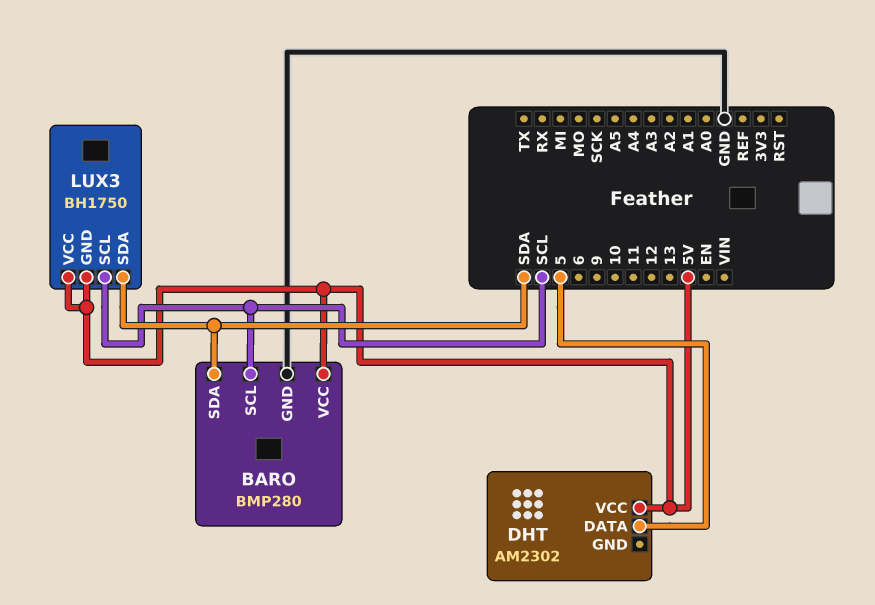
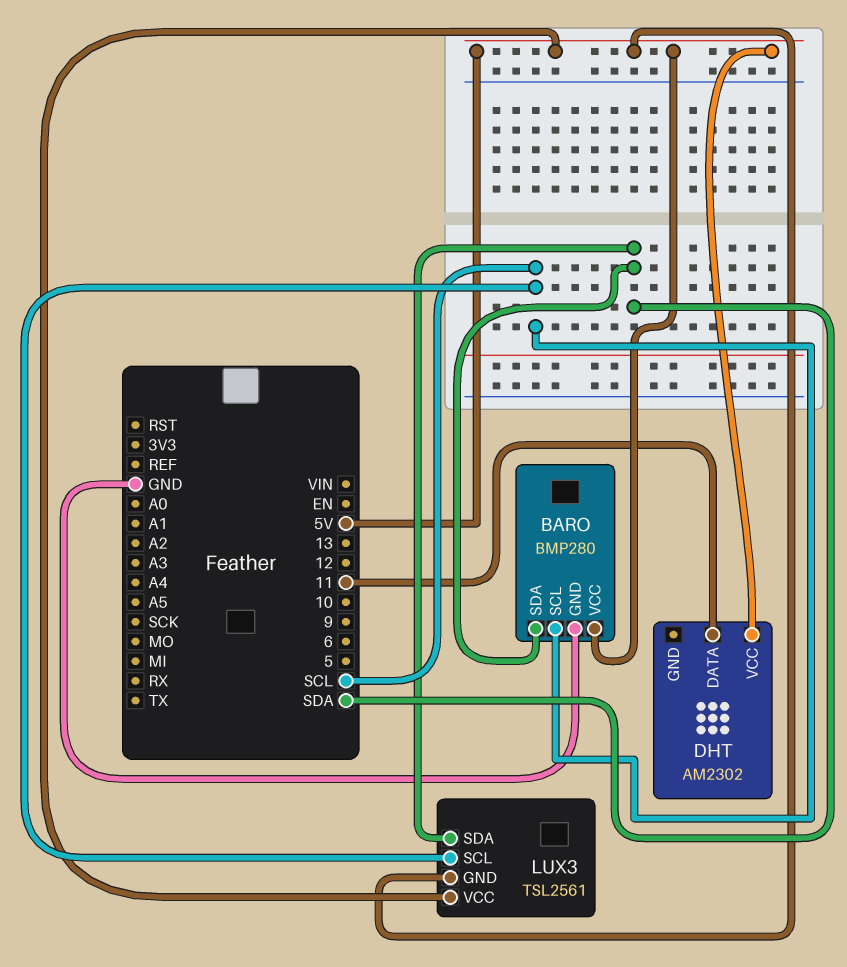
DHT pin DATA: 5 -> 11
LUX3: BH1750 -> TSL2561

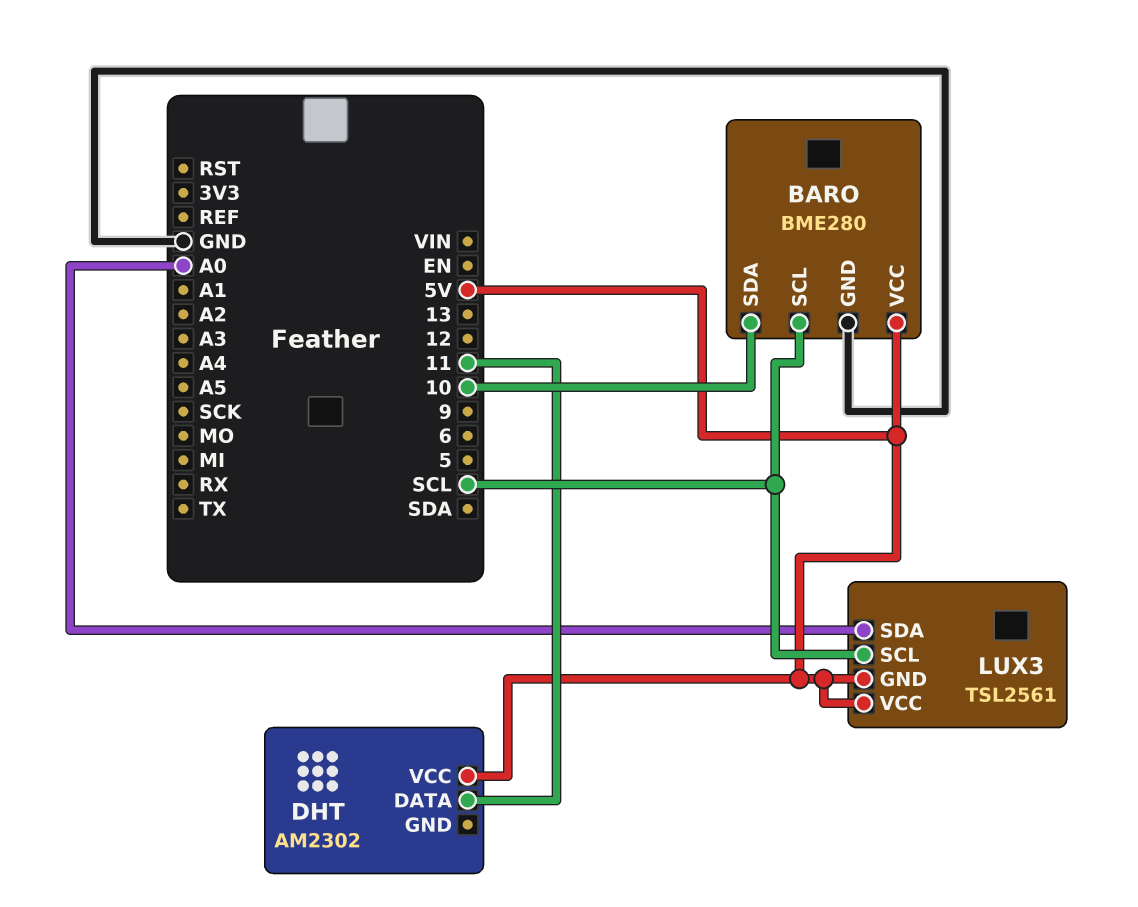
BARO: BMP280 -> BME280
BARO pin SDA: SDA -> 10
LUX3 pin SDA: SDA -> A0

